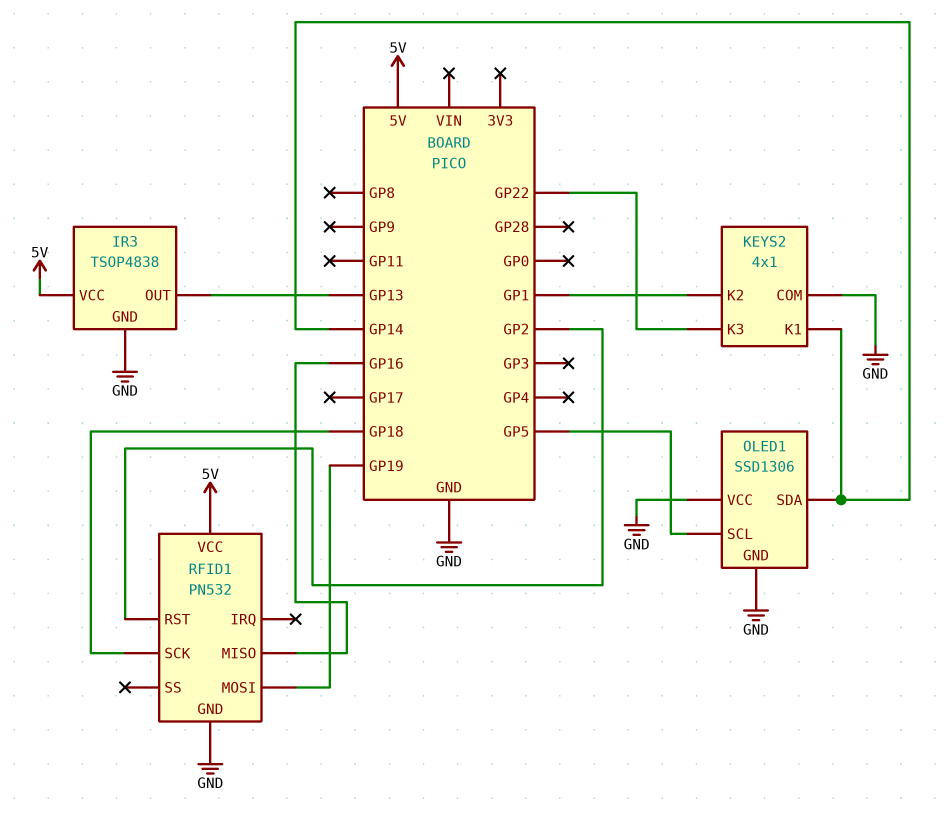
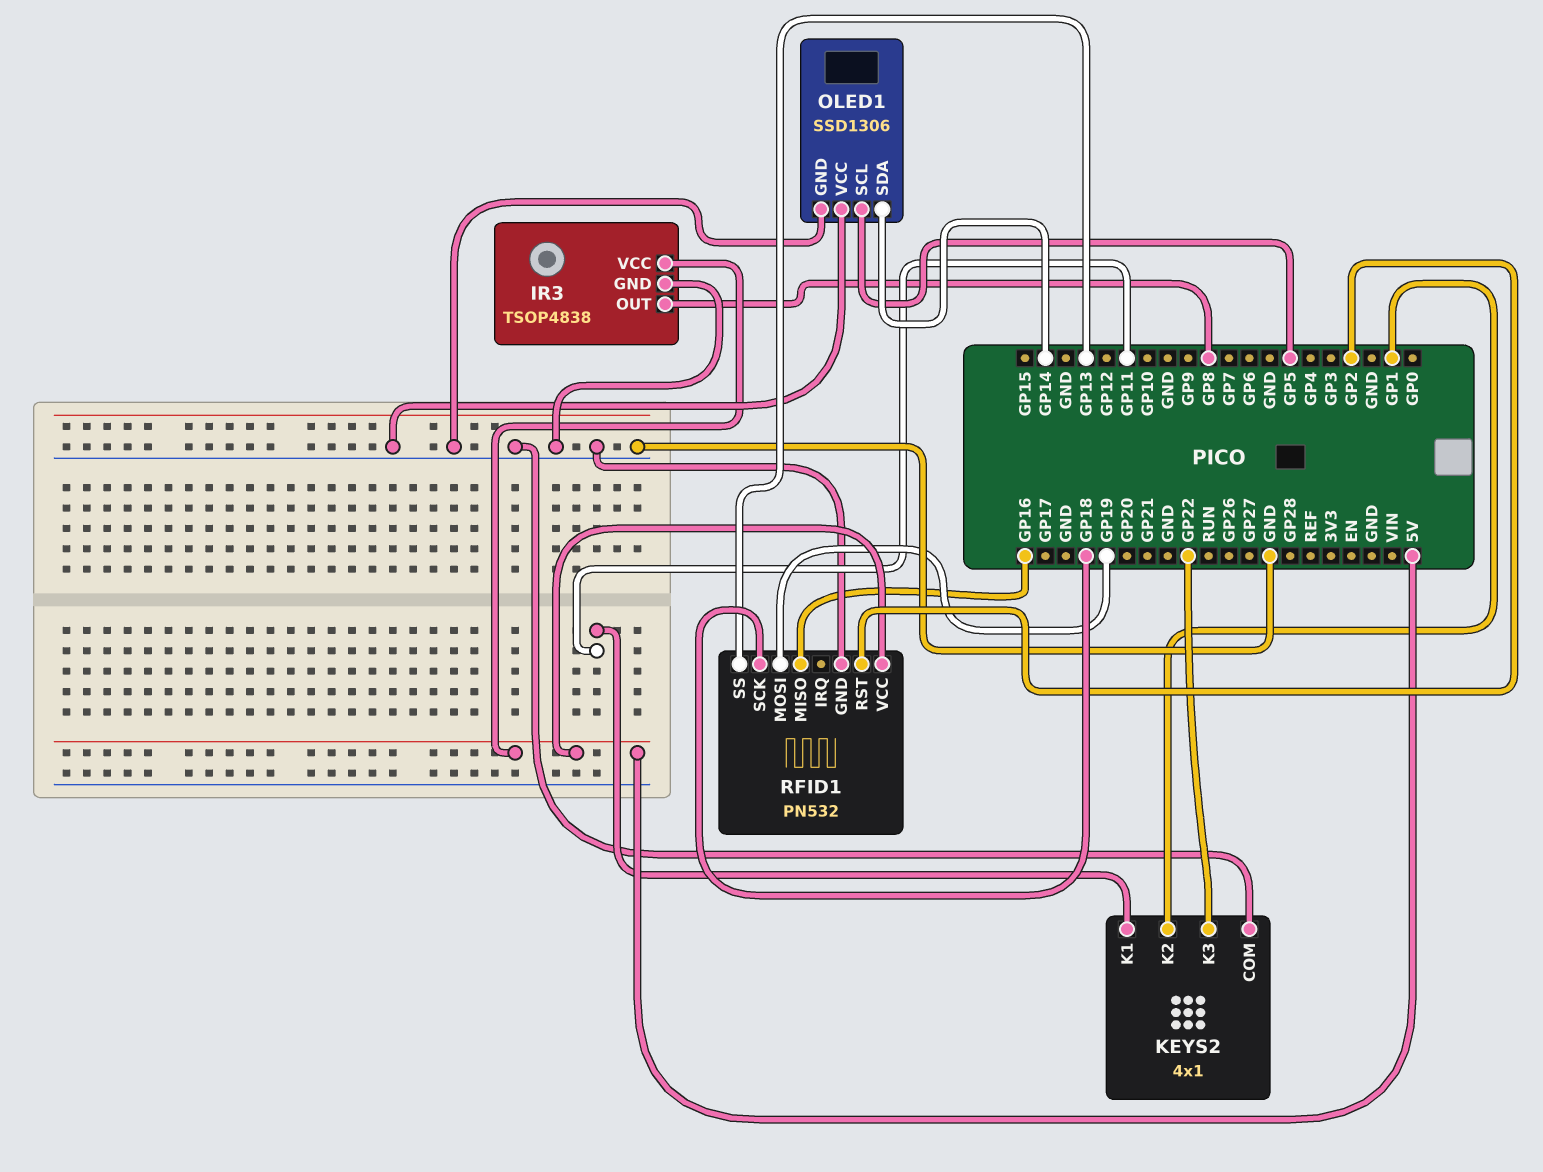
IR3 pin OUT: GP13 -> GP8
KEYS2 pin K1: GP14 -> GP11
RFID1 pin SS: none -> GP13

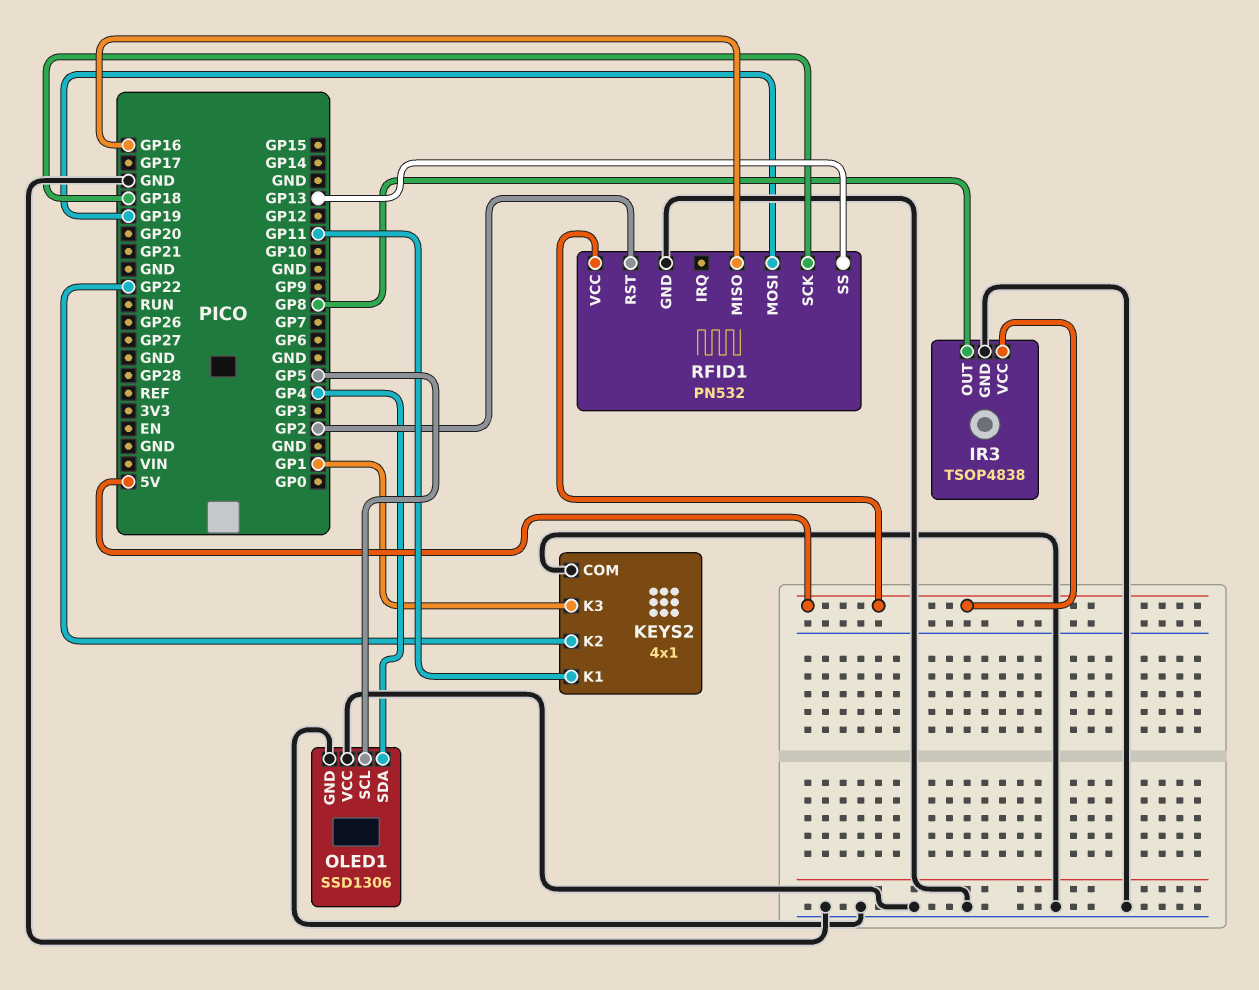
KEYS2 pin K2: GP1 -> GP22
KEYS2 pin K3: GP22 -> GP1
OLED1 pin SDA: GP14 -> GP4

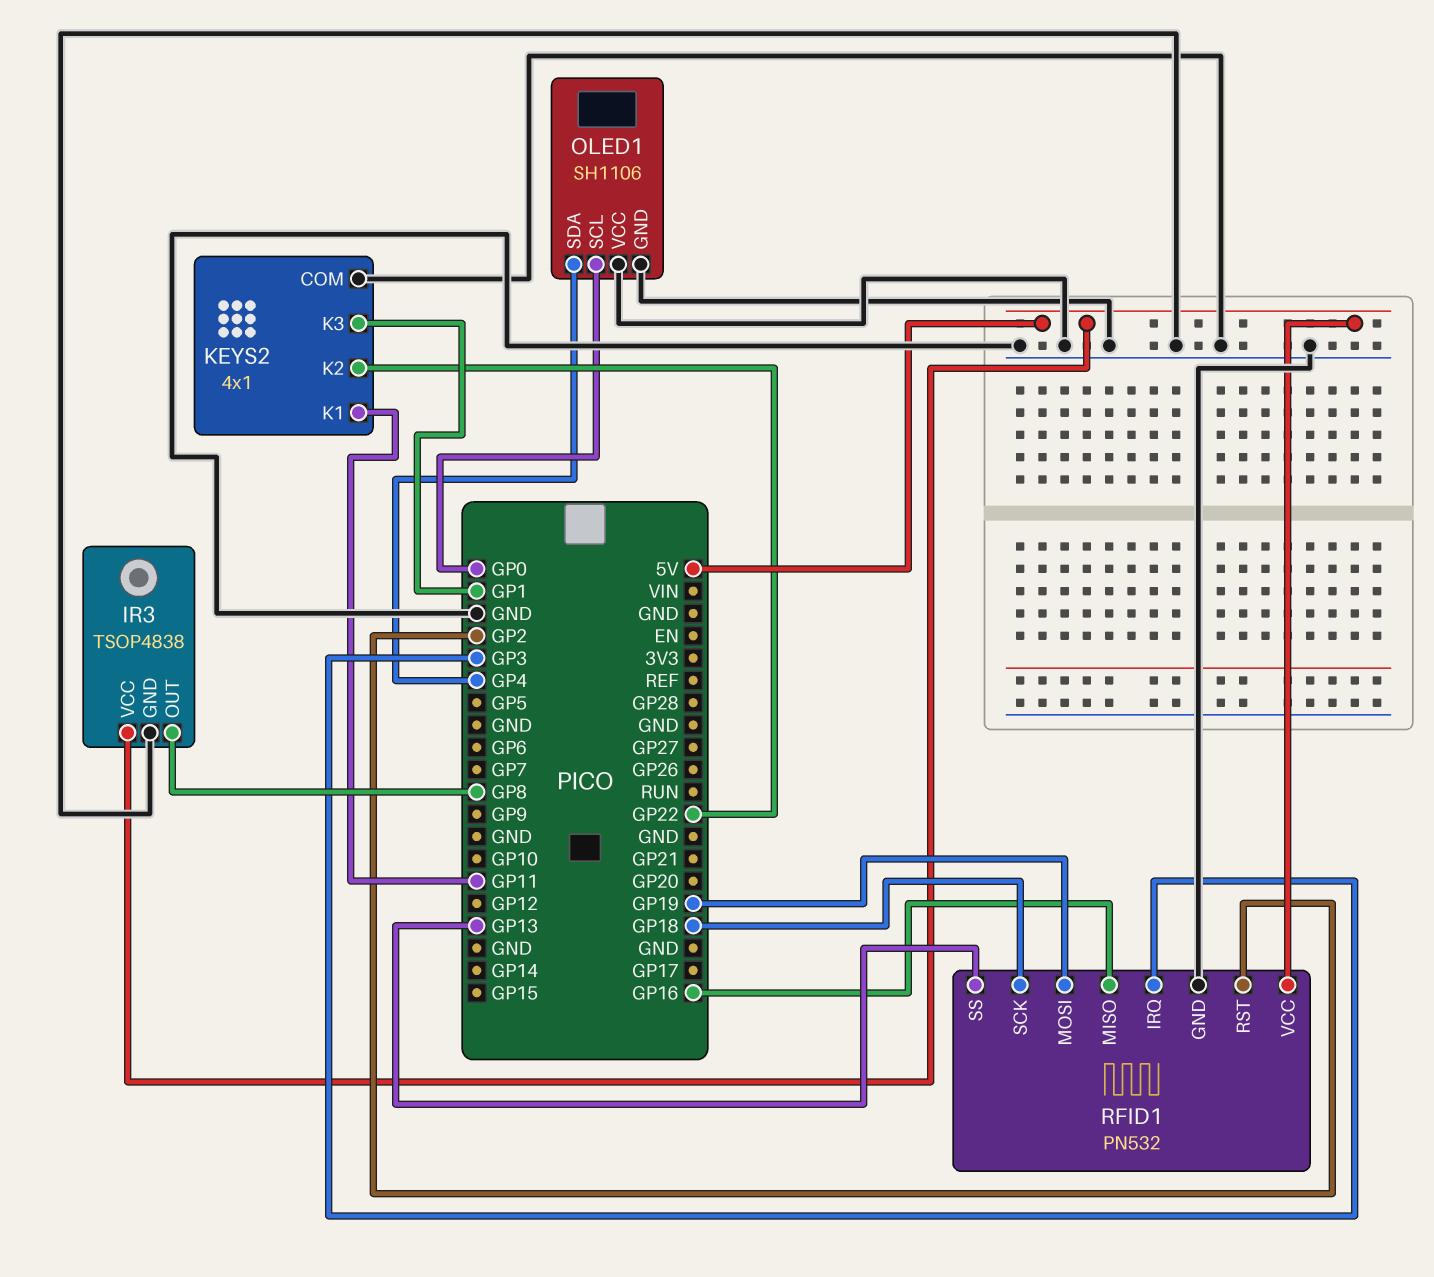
OLED1: SSD1306 -> SH1106
OLED1 pin SCL: GP5 -> GP0
RFID1 pin IRQ: none -> GP3

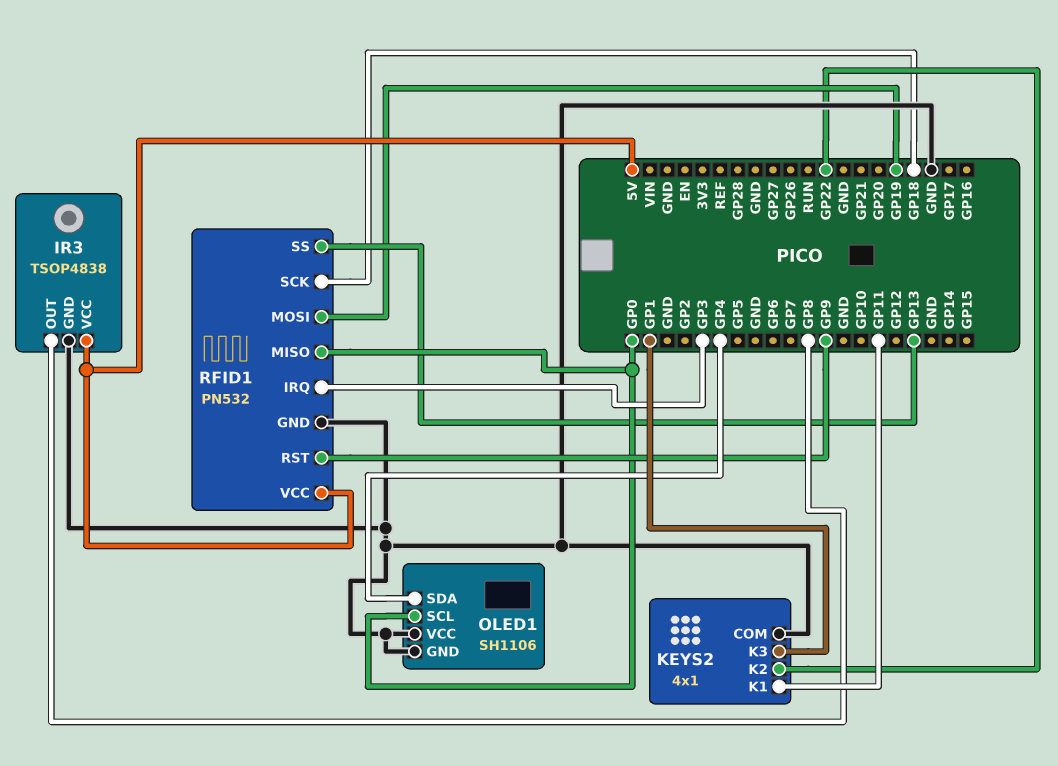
RFID1 pin MISO: GP16 -> GP0
RFID1 pin RST: GP2 -> GP9

